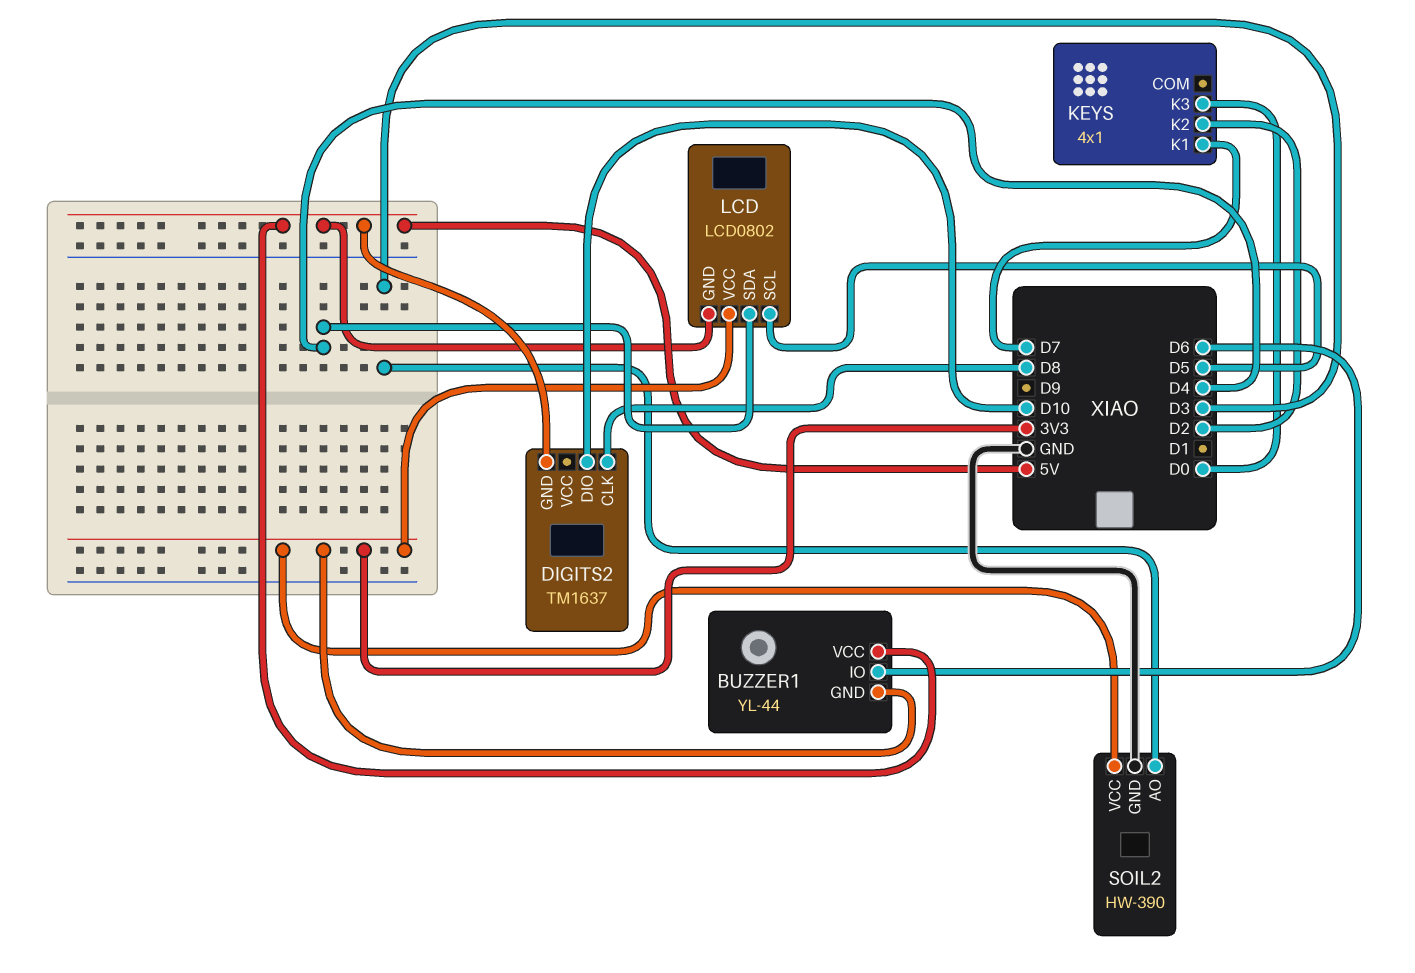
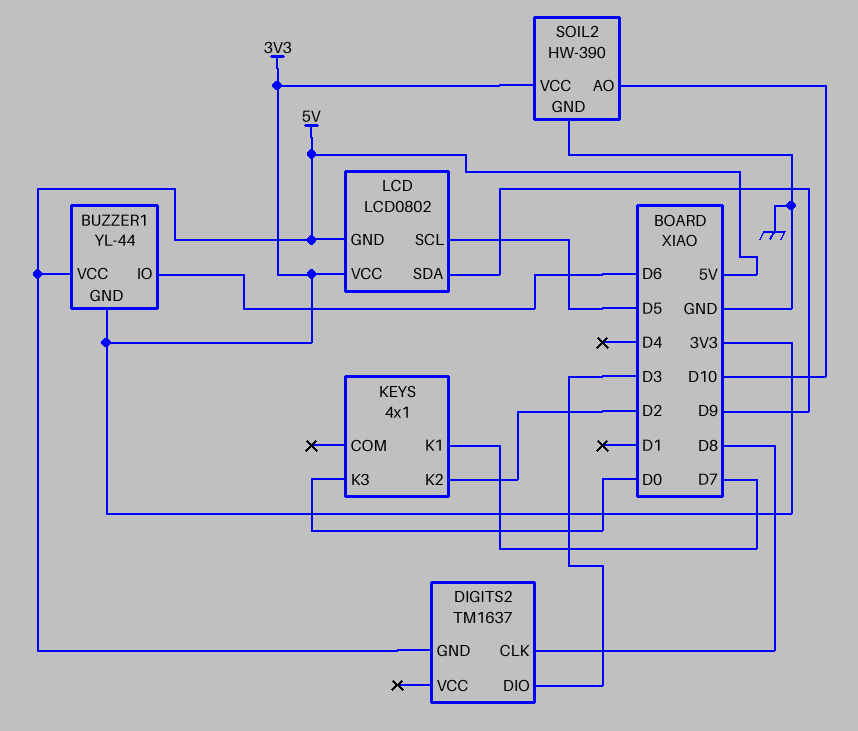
DIGITS2 pin DIO: D10 -> D3
LCD pin SDA: D4 -> D9
SOIL2 pin AO: D3 -> D10

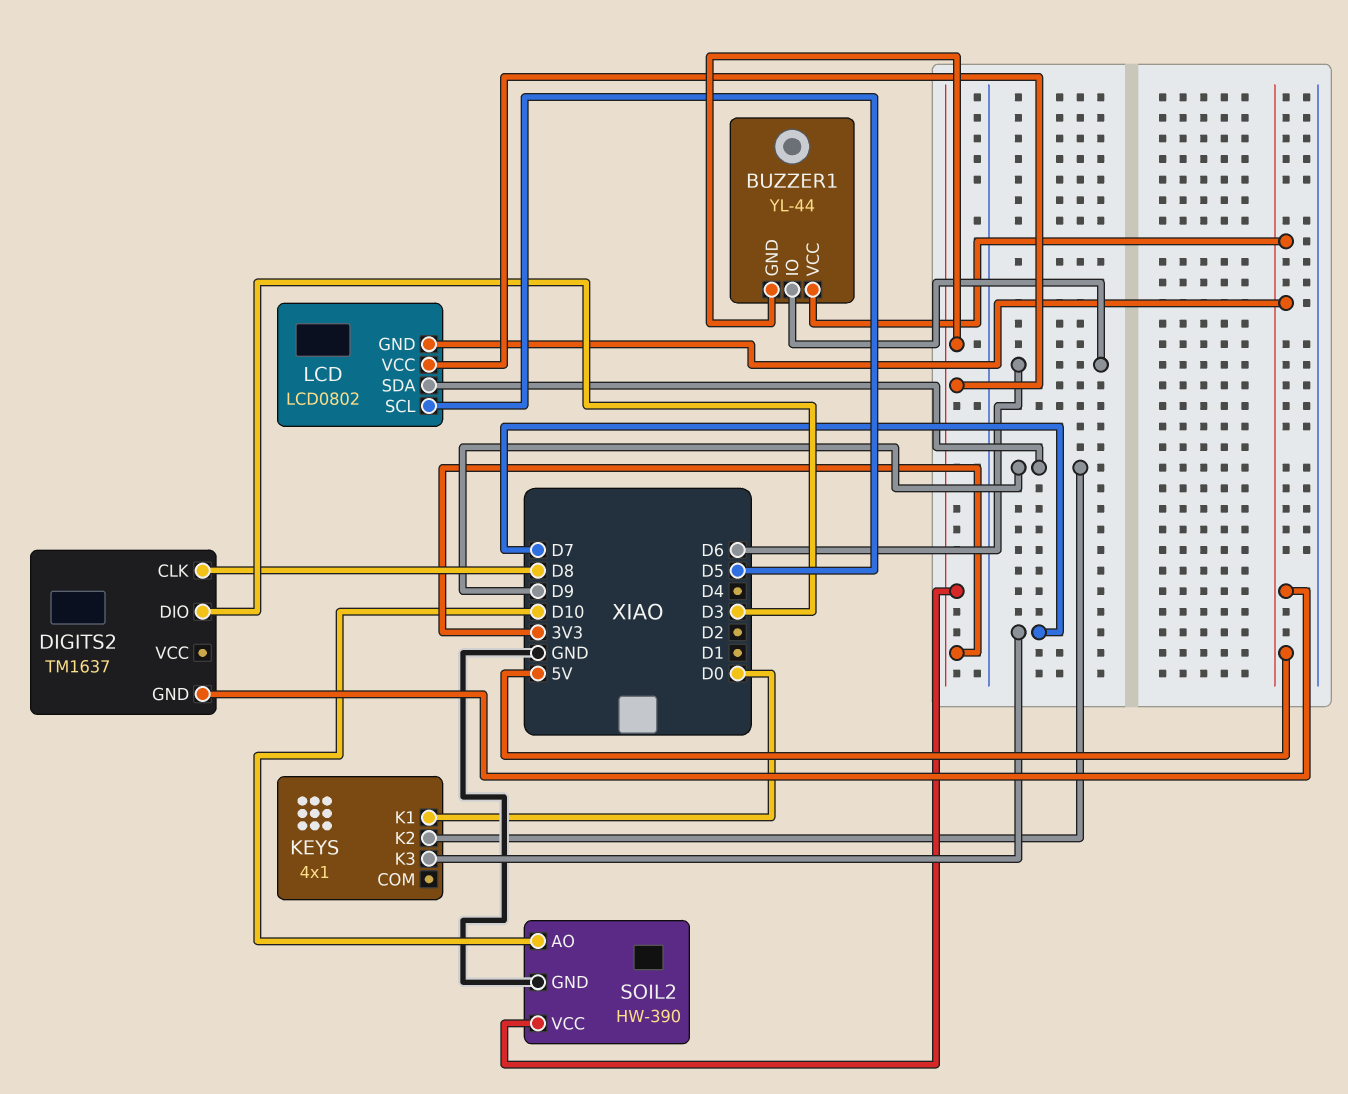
KEYS pin K1: D7 -> D0
KEYS pin K2: D2 -> D9
KEYS pin K3: D0 -> D7

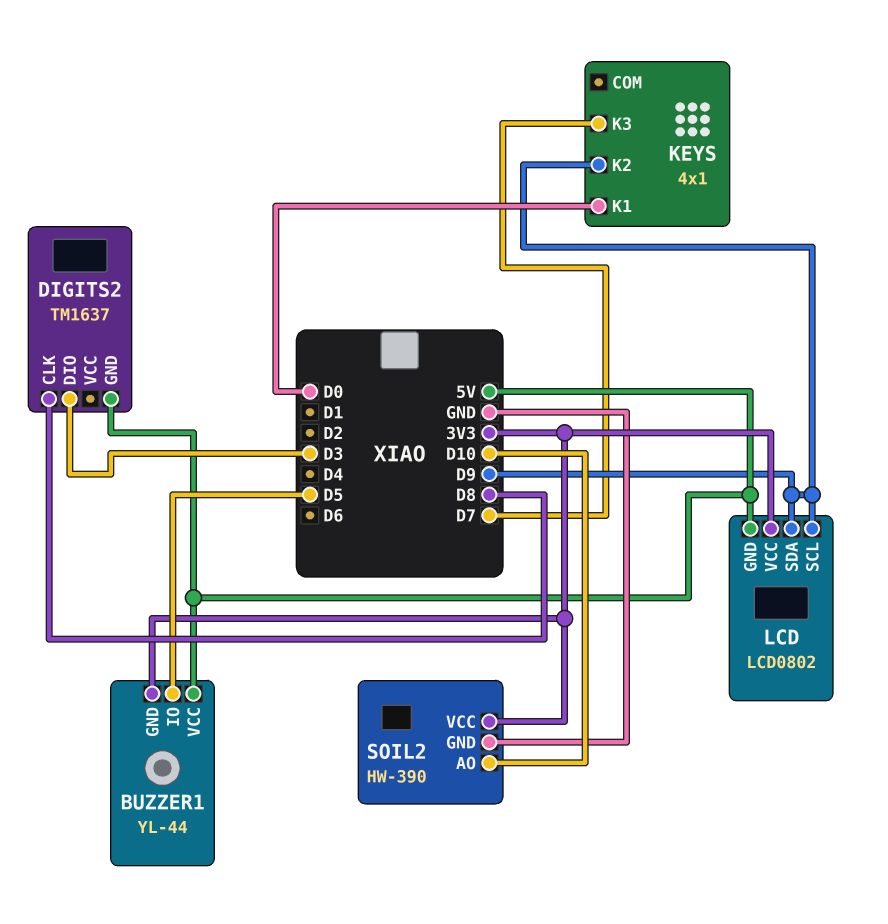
BUZZER1 pin IO: D6 -> D5
LCD pin SCL: D5 -> D9

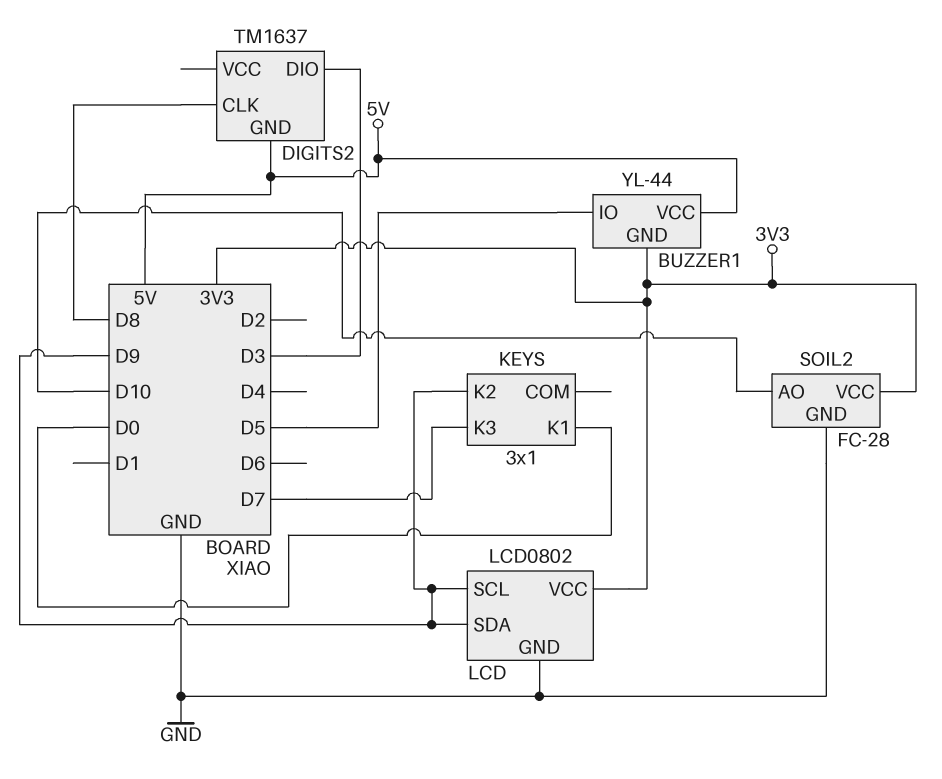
KEYS: 4x1 -> 3x1
LCD pin GND: 5V -> GND
SOIL2: HW-390 -> FC-28

